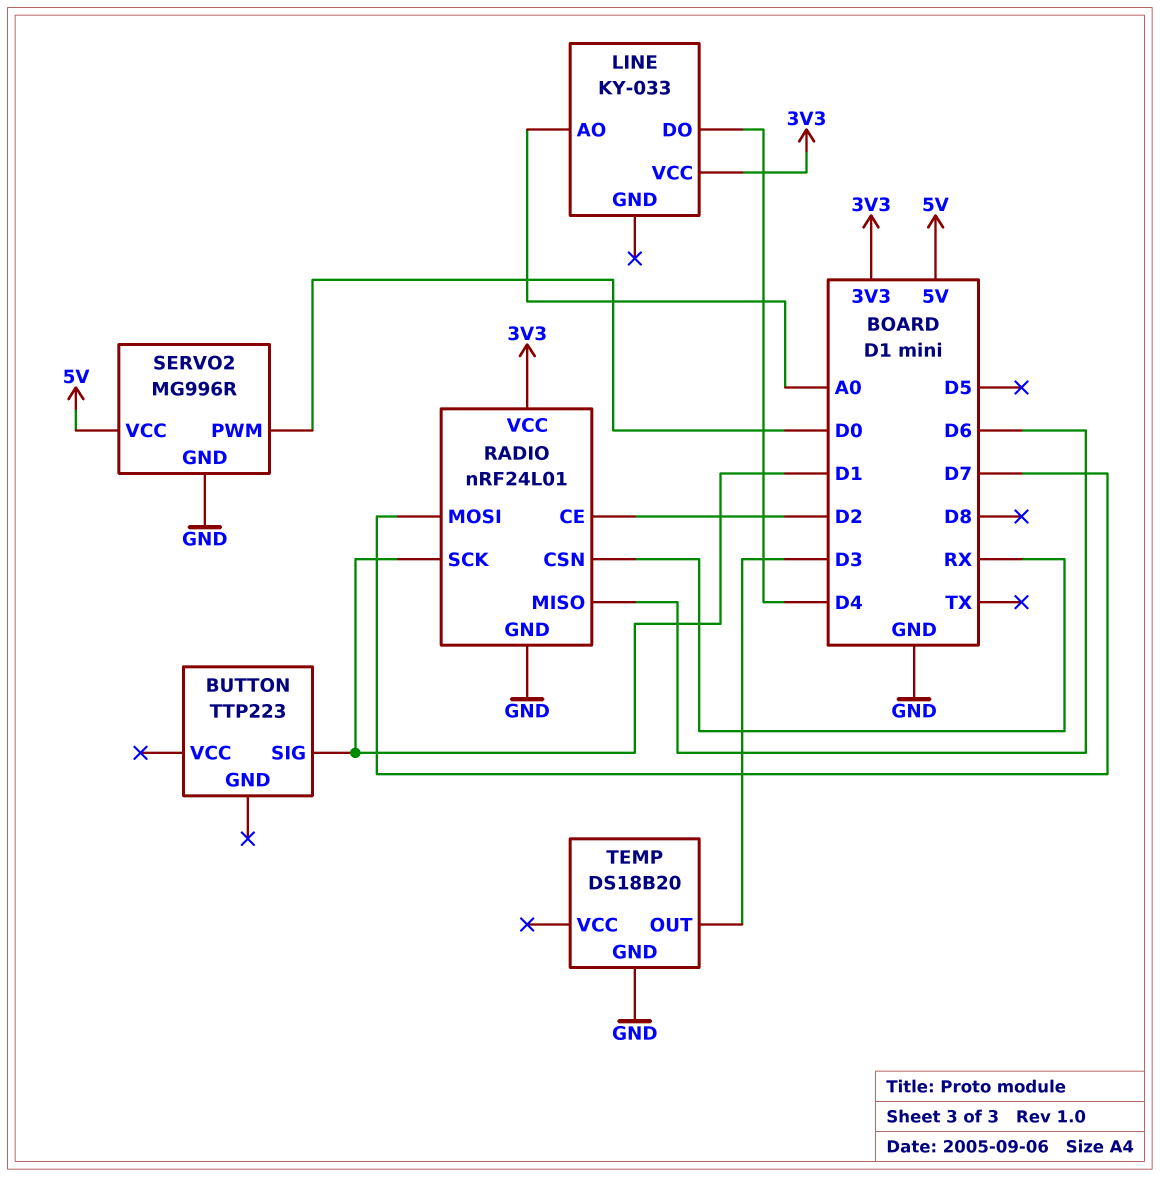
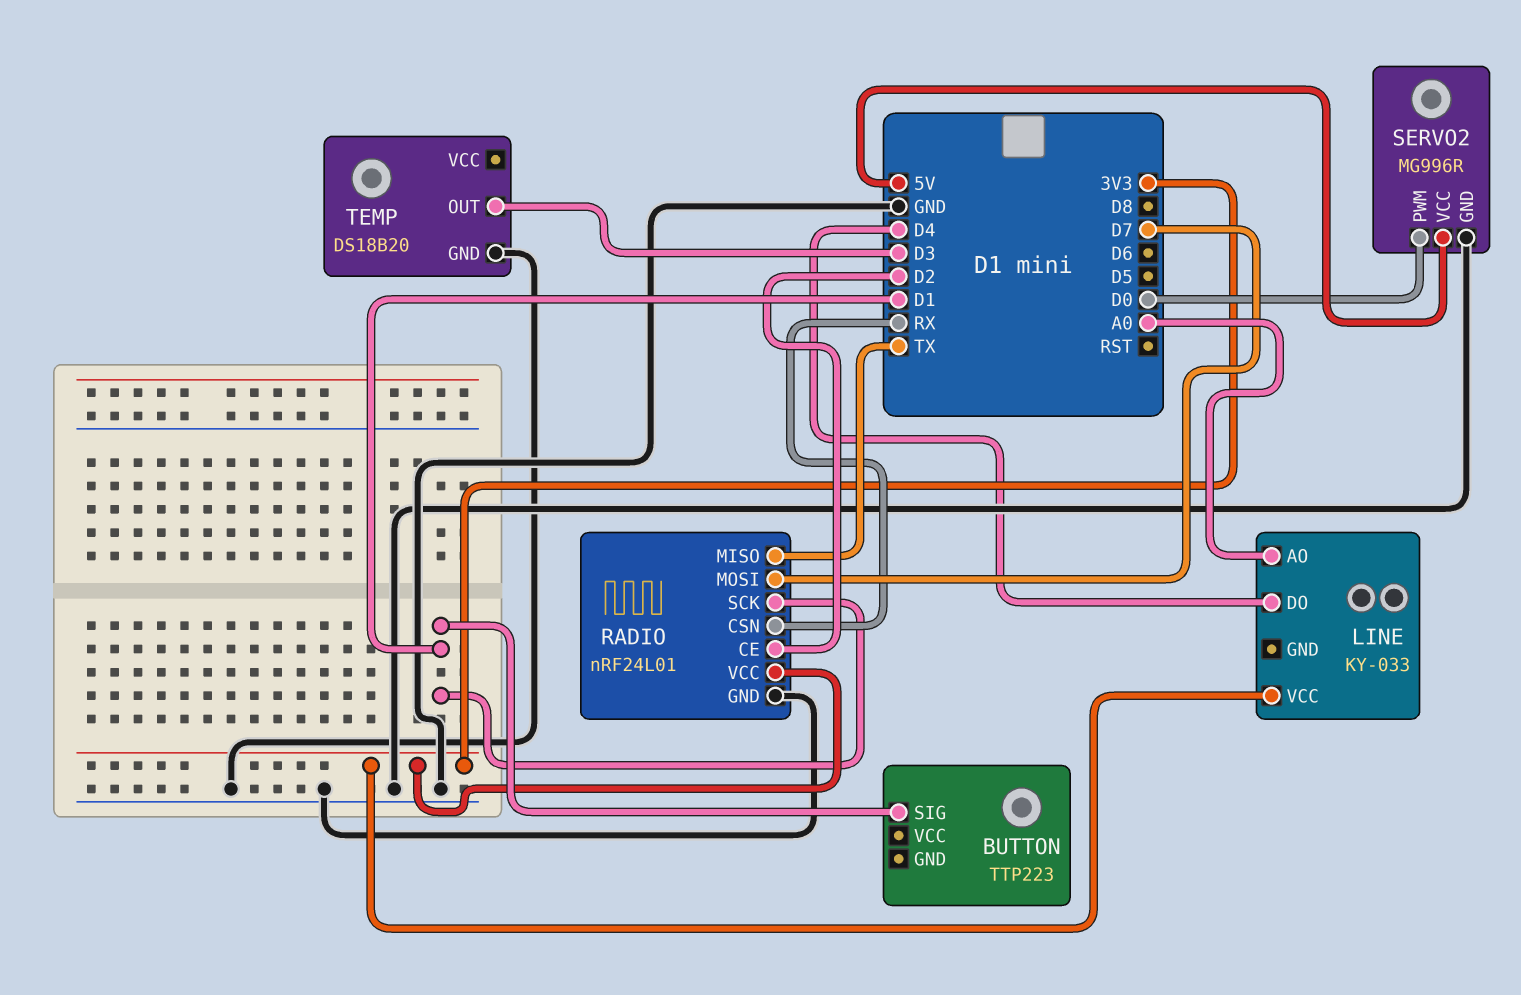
RADIO pin MISO: D6 -> TX

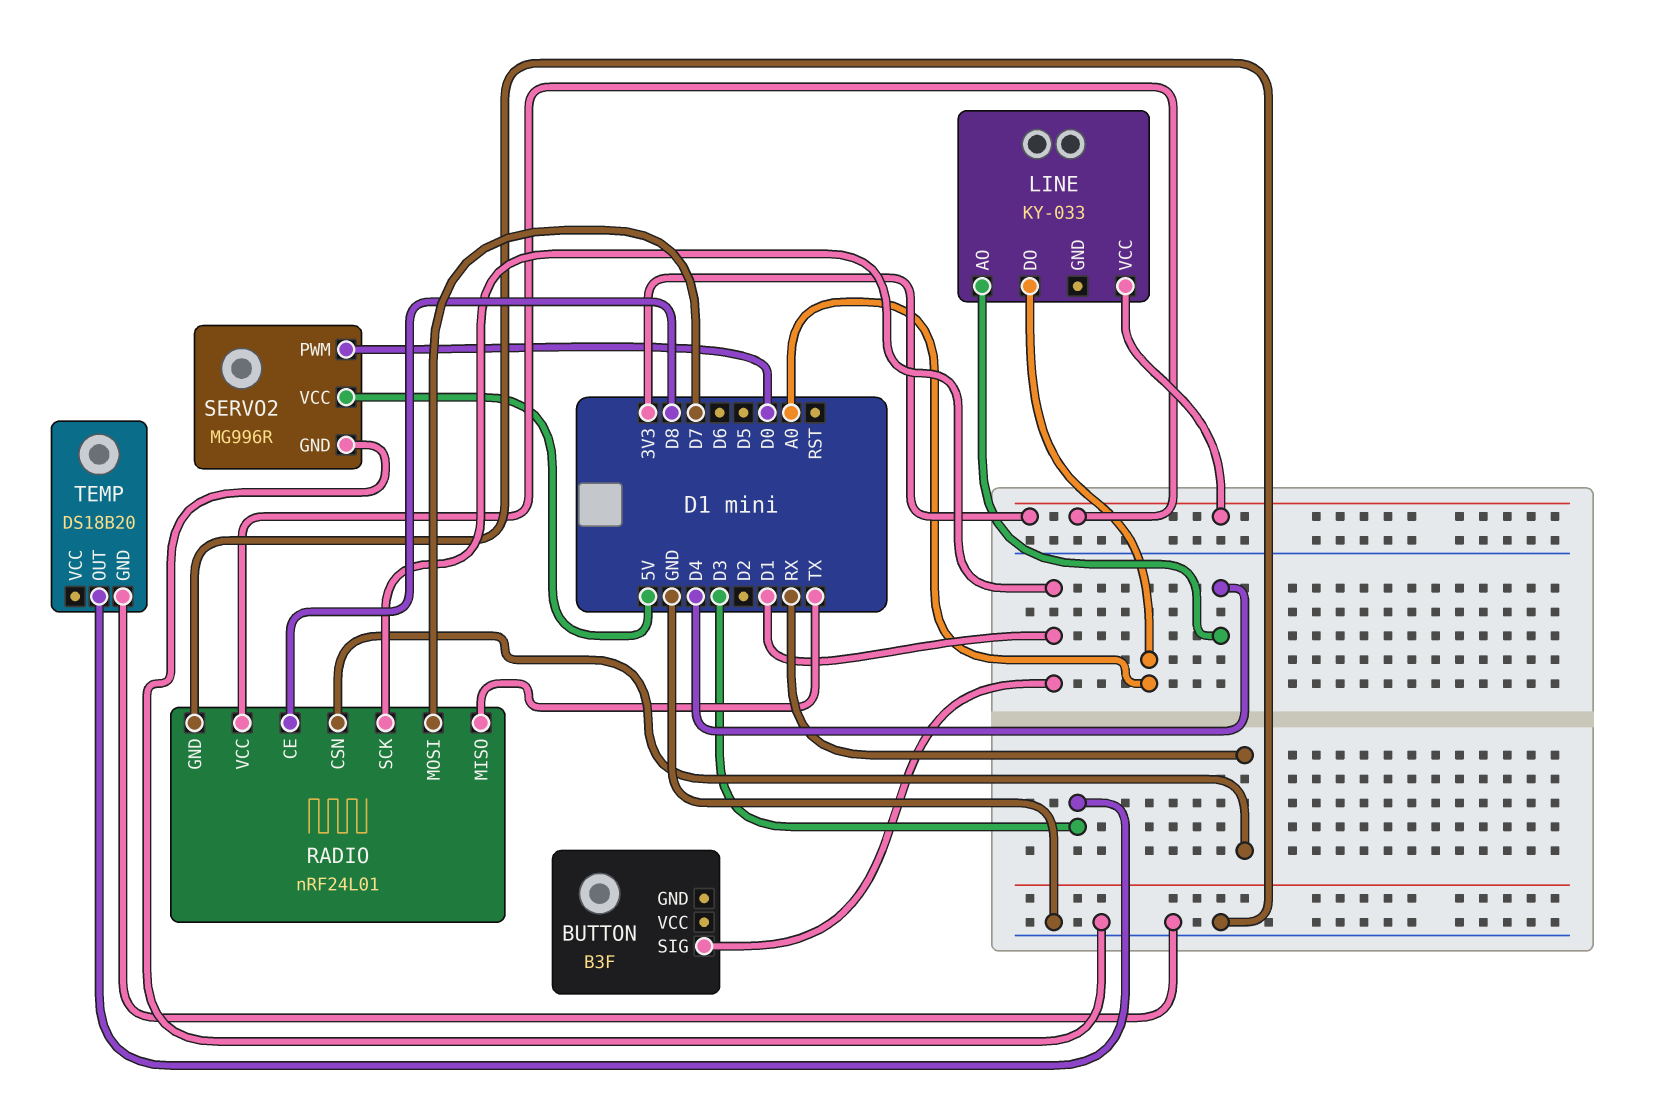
BUTTON: TTP223 -> B3F
LINE pin AO: A0 -> D4
LINE pin DO: D4 -> A0
RADIO pin CE: D2 -> D8

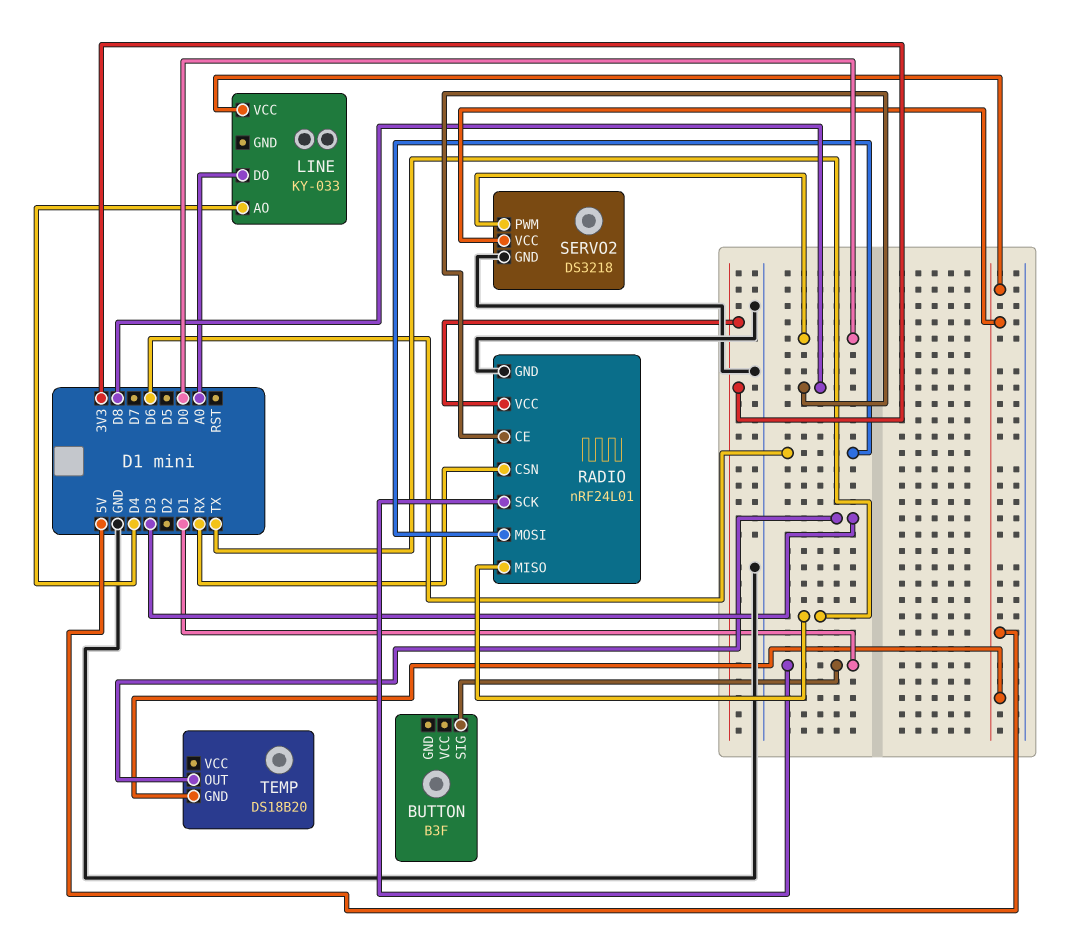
LINE pin VCC: 3V3 -> 5V
RADIO pin MOSI: D7 -> D6
SERVO2: MG996R -> DS3218
TEMP pin GND: GND -> 5V

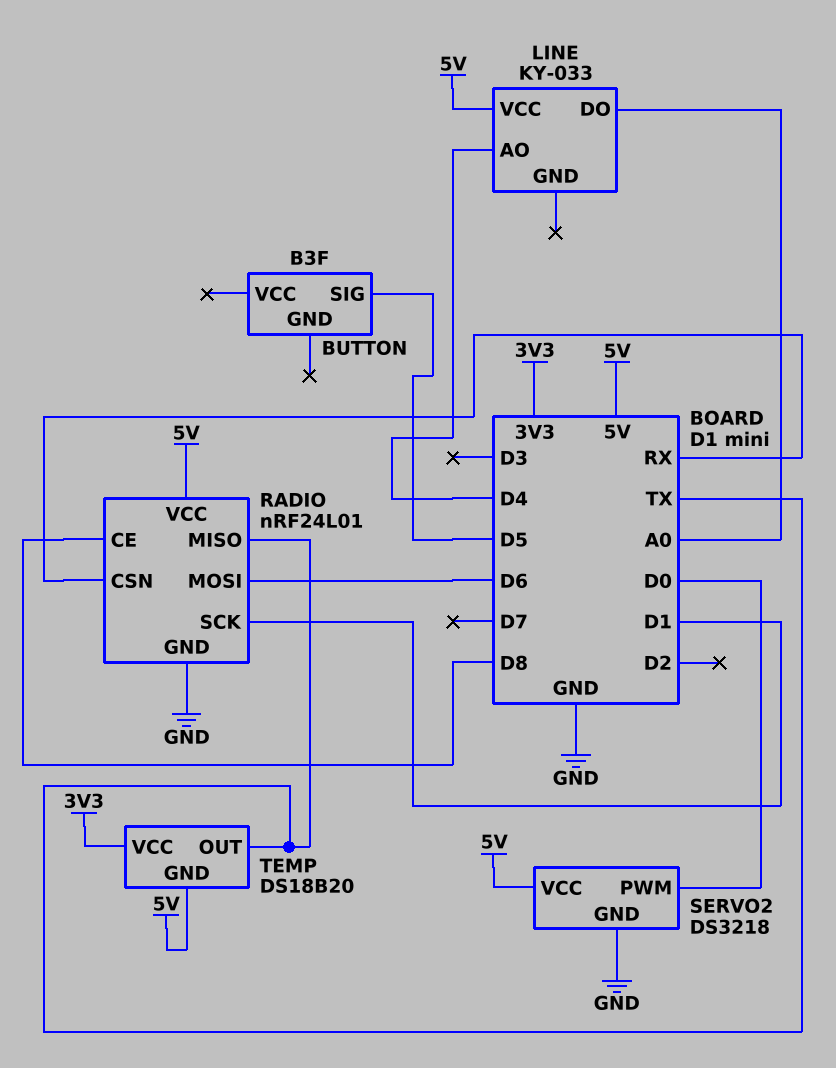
BUTTON pin SIG: D1 -> D5
RADIO pin VCC: 3V3 -> 5V
TEMP pin OUT: D3 -> TX
TEMP pin VCC: none -> 3V3

